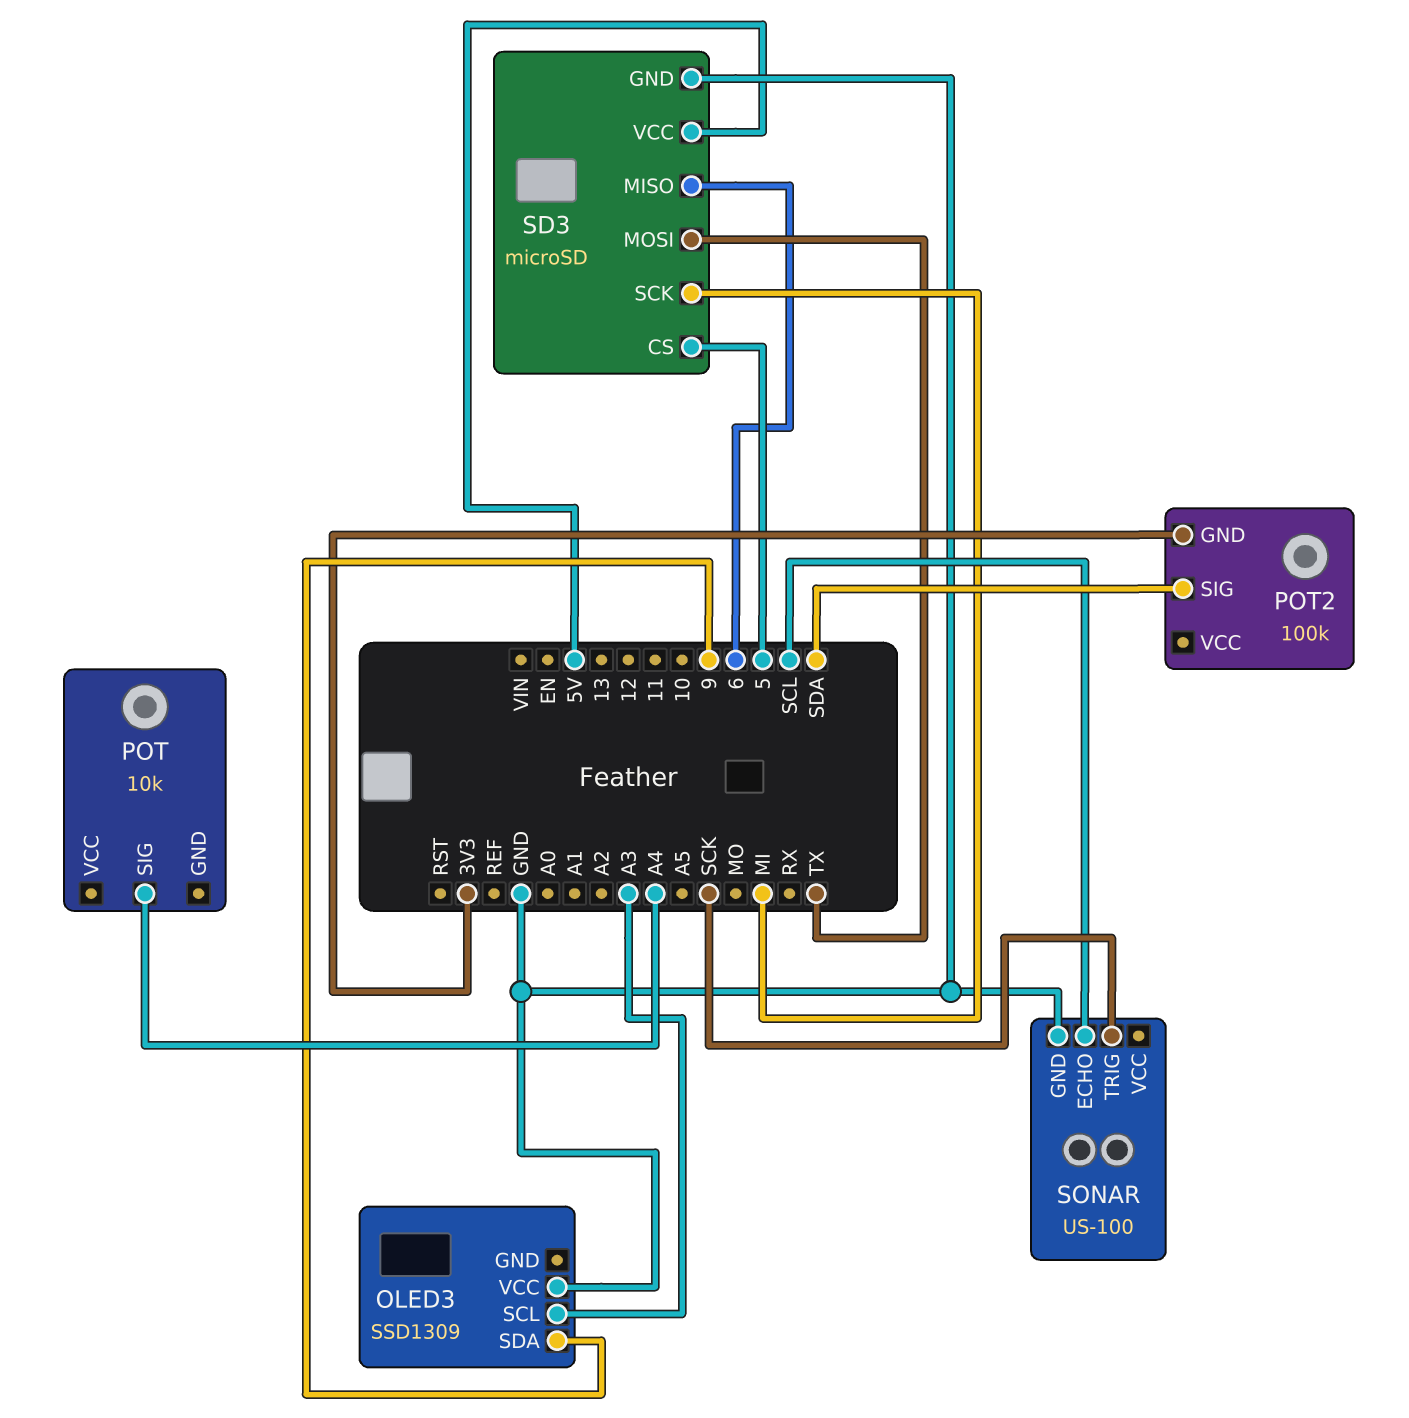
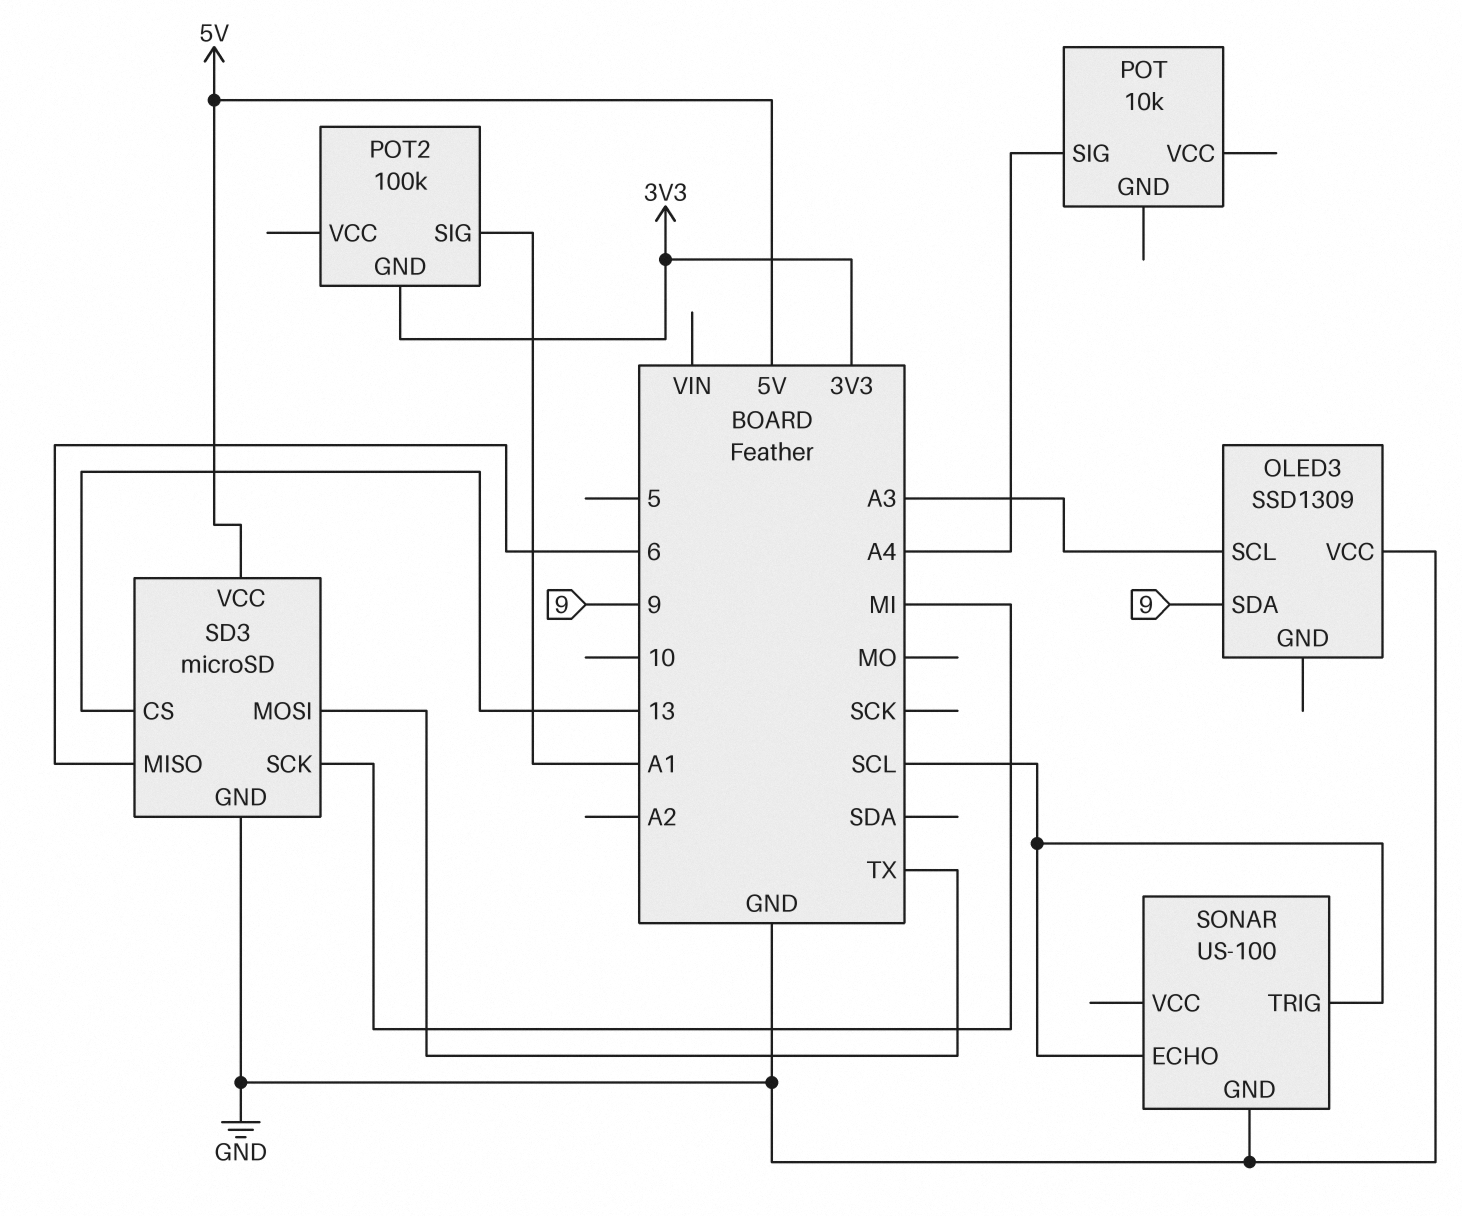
POT2 pin SIG: SDA -> A1
SD3 pin CS: 5 -> 13
SONAR pin TRIG: SCK -> SCL

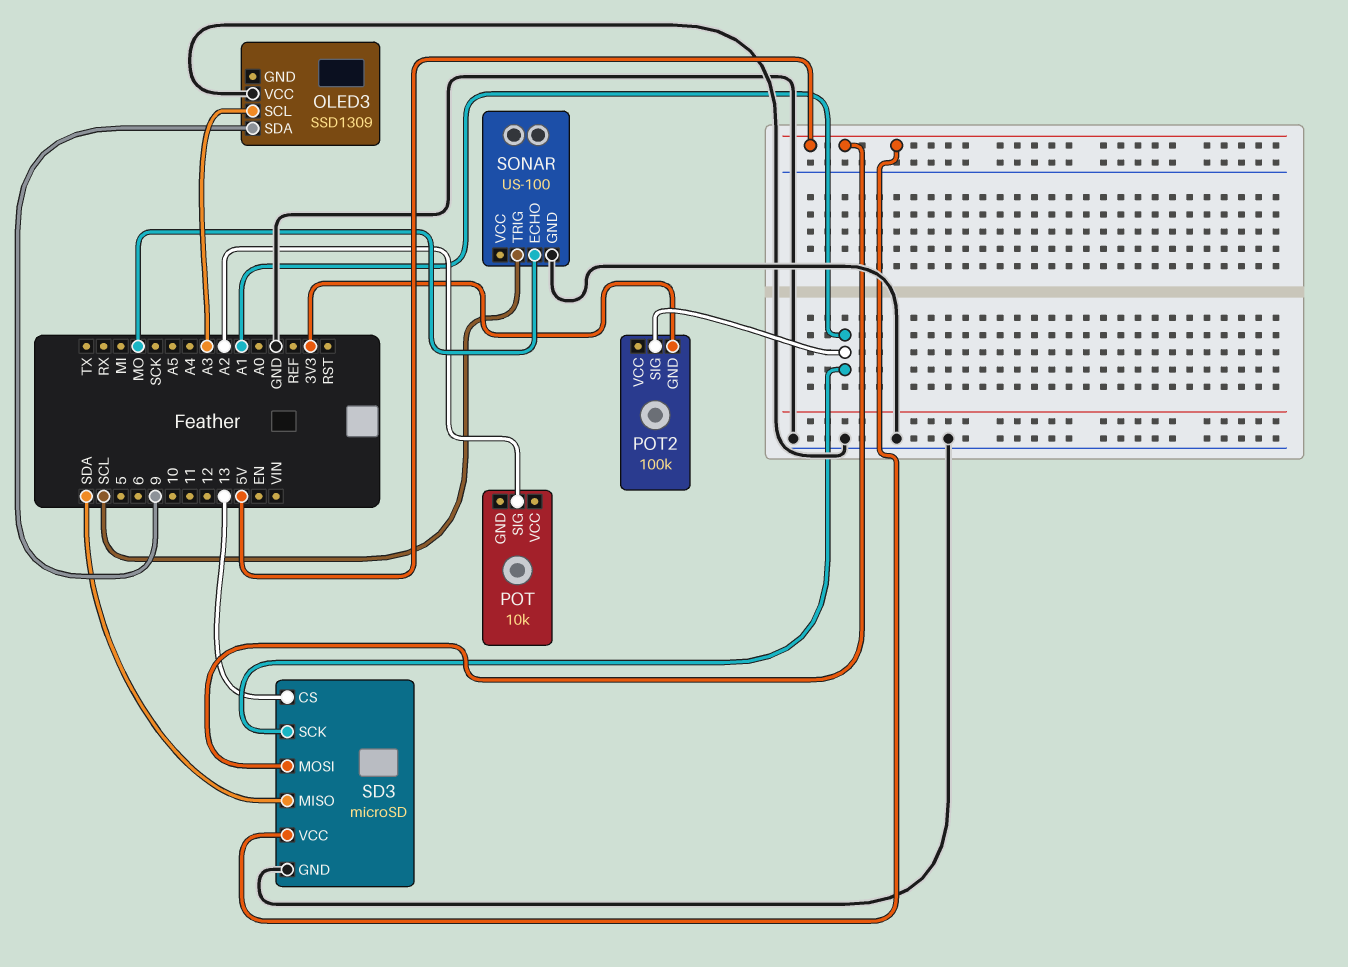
POT pin SIG: A4 -> A2
SD3 pin MISO: 6 -> SDA
SD3 pin MOSI: TX -> 5V
SD3 pin SCK: MI -> A1
SONAR pin ECHO: SCL -> MO

